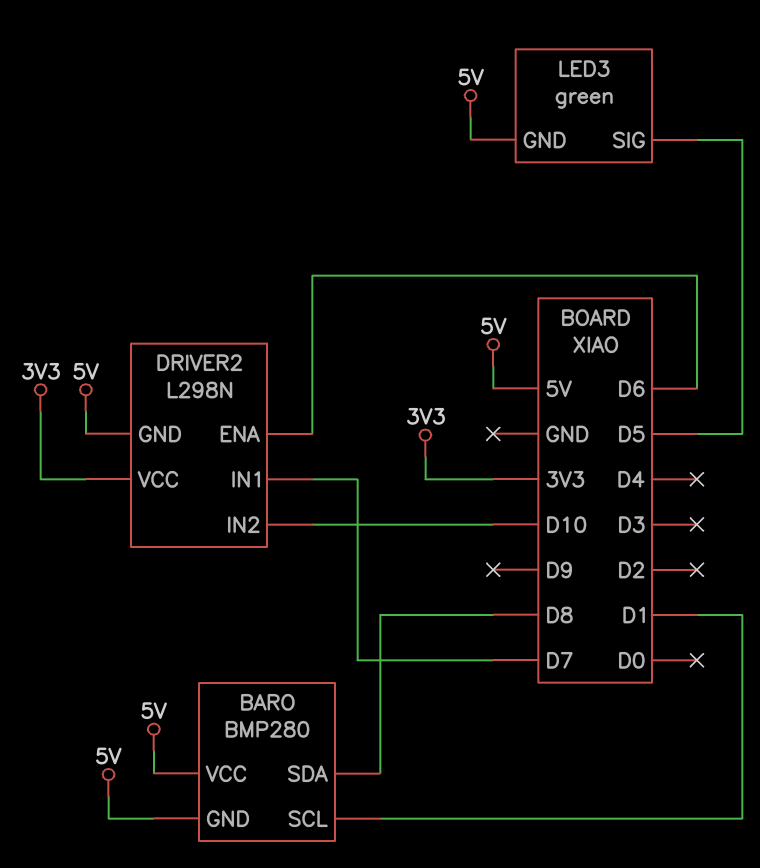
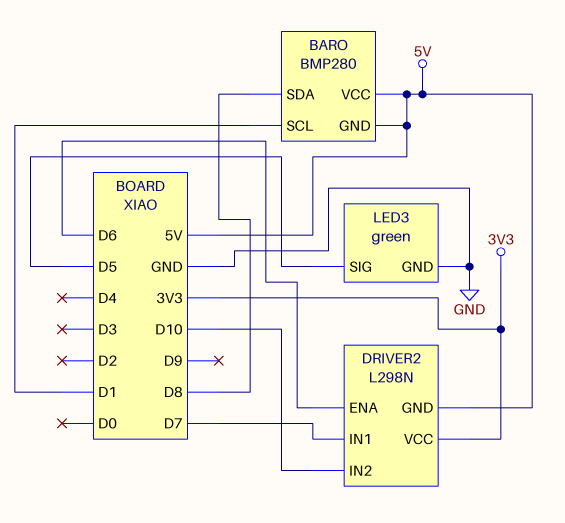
LED3 pin GND: 5V -> GND

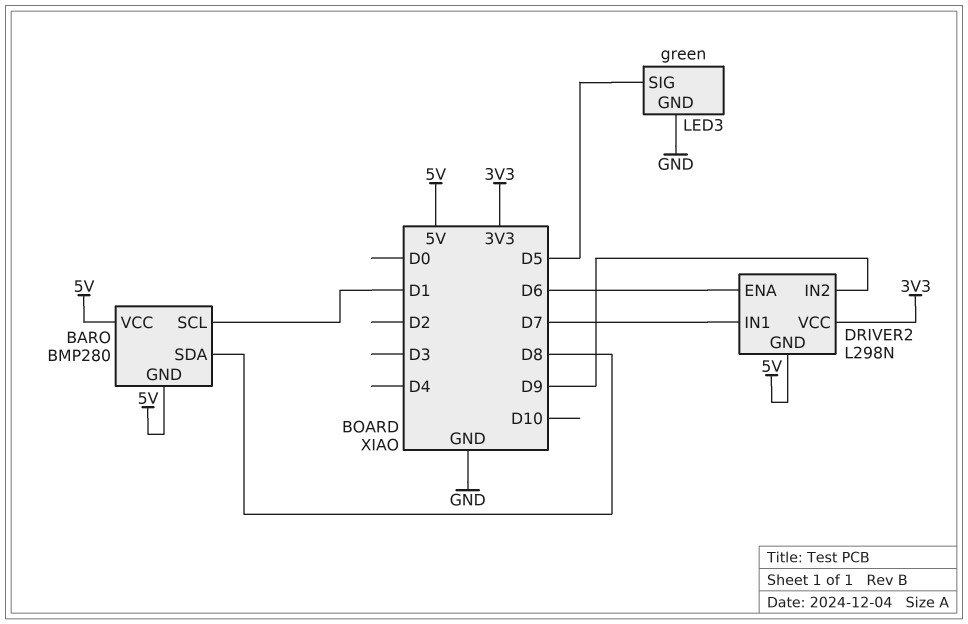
DRIVER2 pin IN2: D10 -> D9

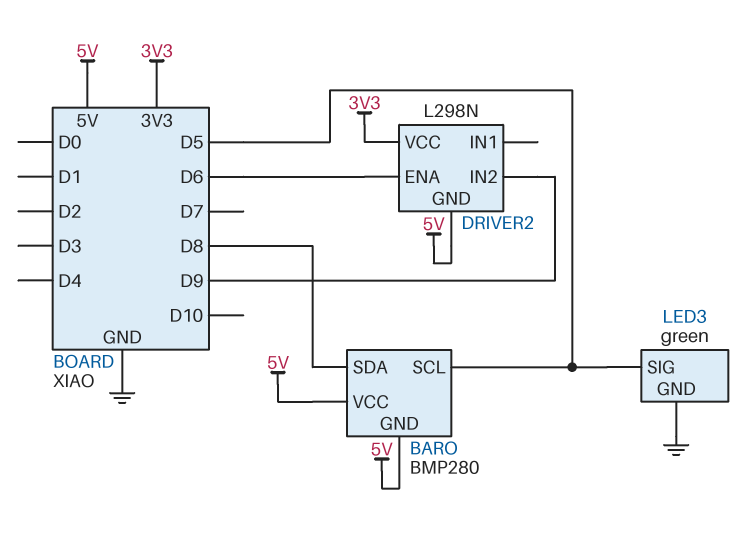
BARO pin SCL: D1 -> D5
DRIVER2 pin IN1: D7 -> none

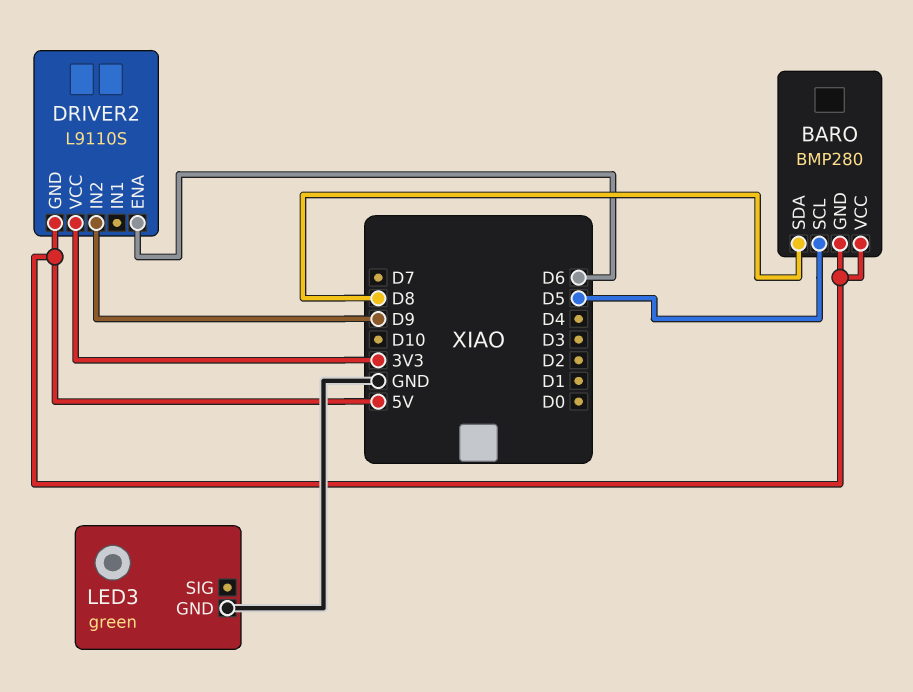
DRIVER2: L298N -> L9110S
LED3 pin SIG: D5 -> none

